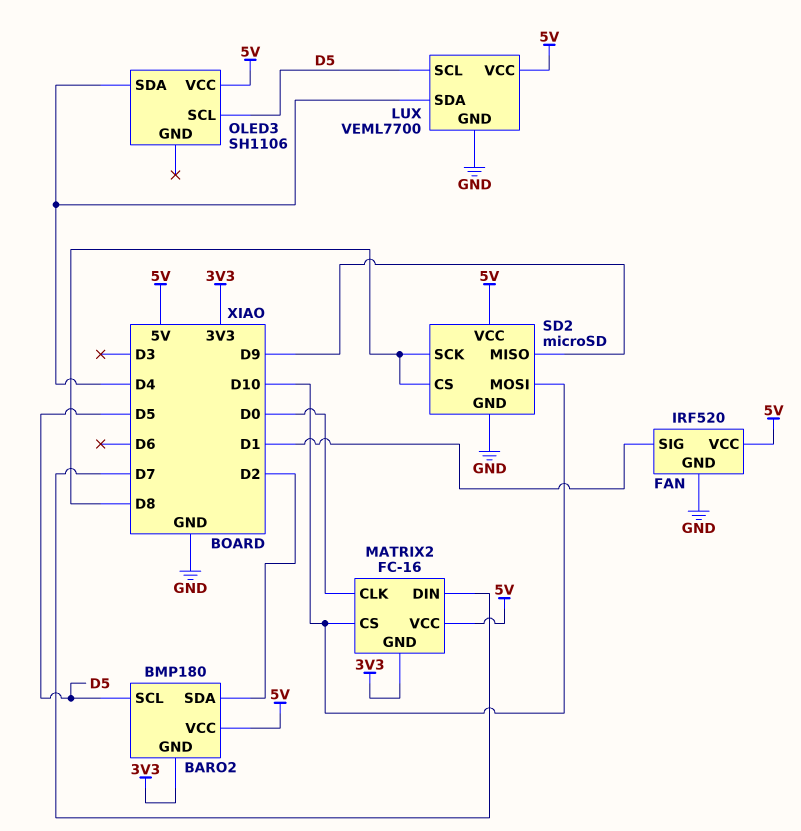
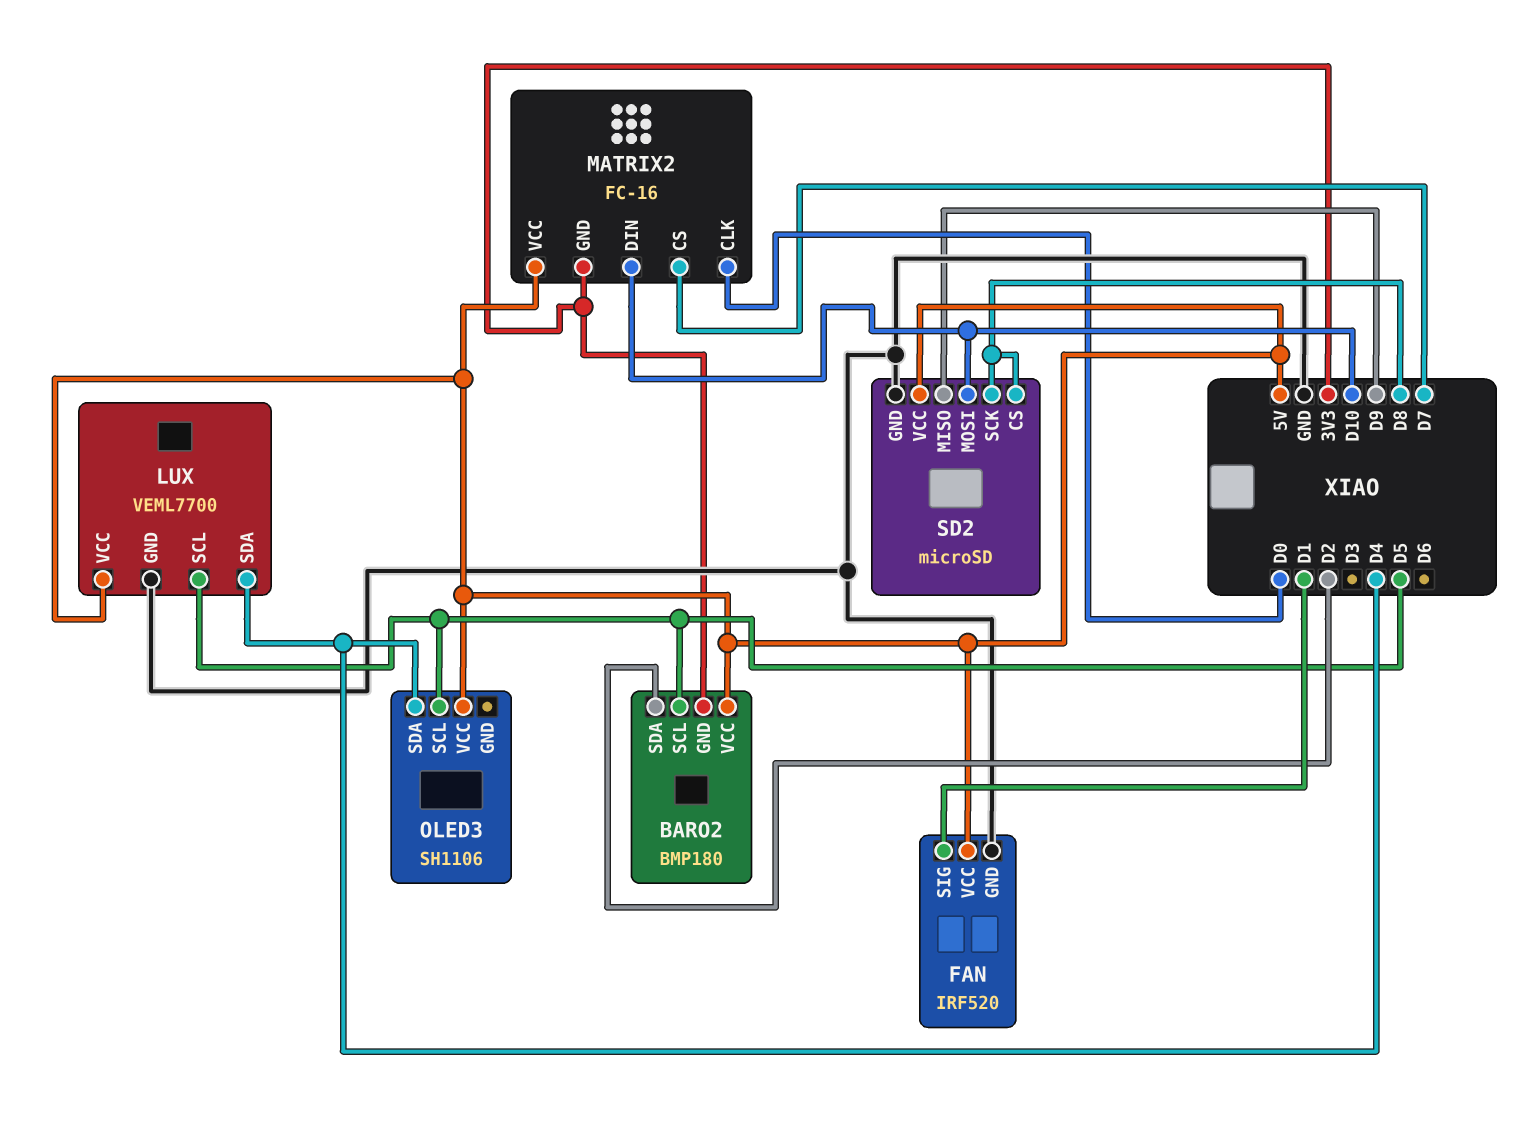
MATRIX2 pin CS: D10 -> D7
MATRIX2 pin DIN: D7 -> D10

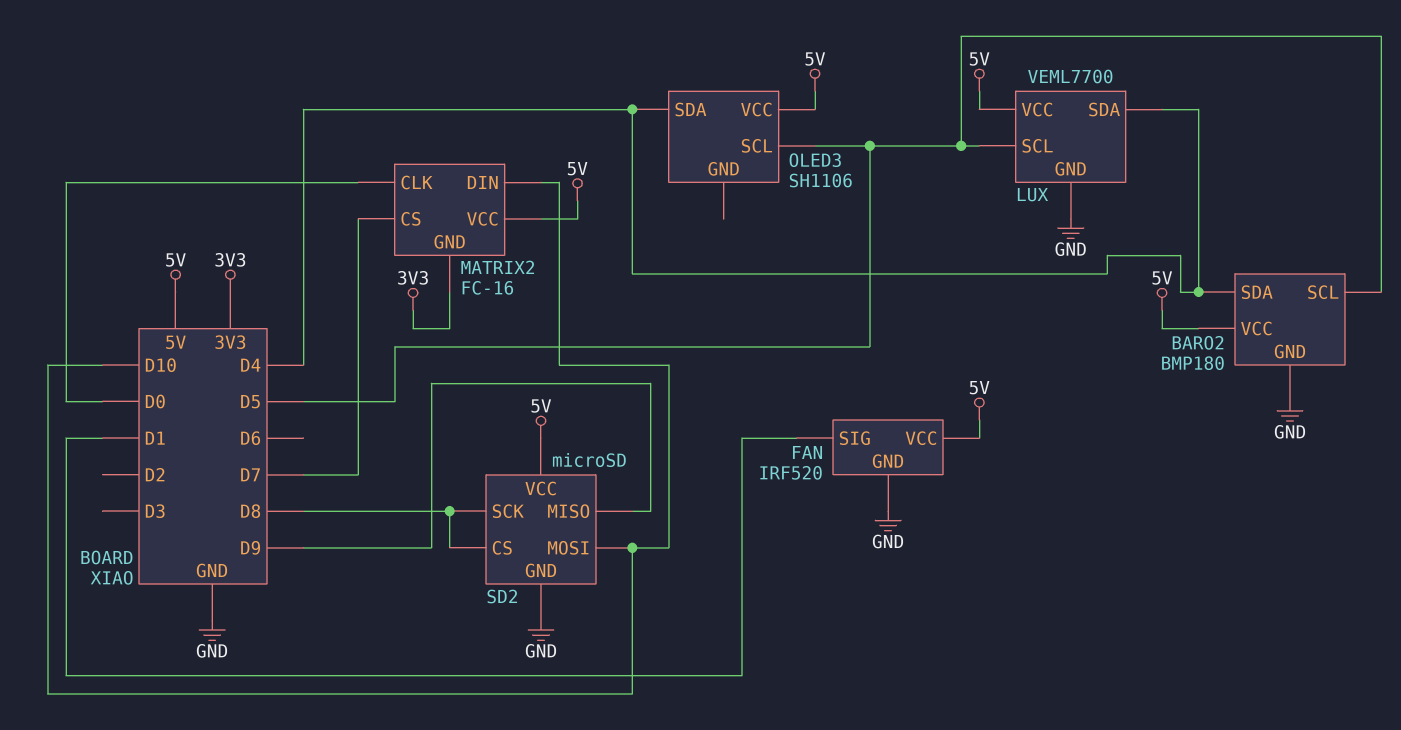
BARO2 pin GND: 3V3 -> GND
BARO2 pin SDA: D2 -> D4

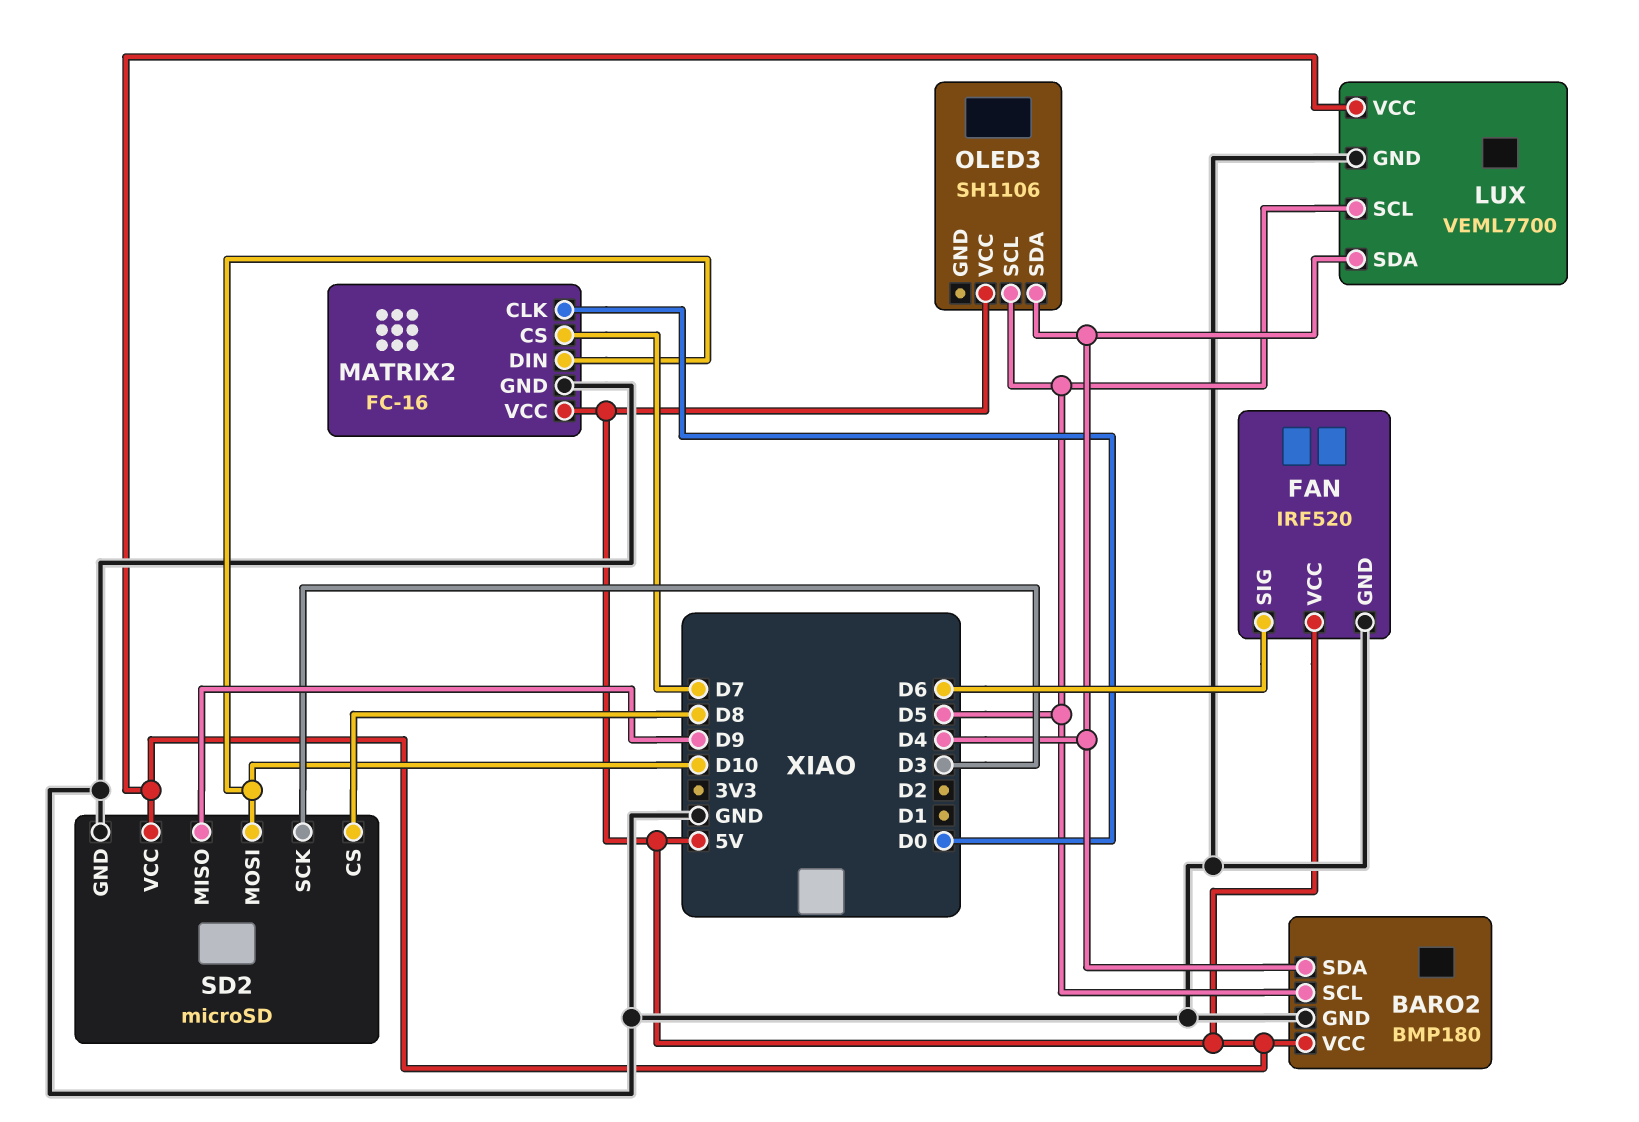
FAN pin SIG: D1 -> D6
MATRIX2 pin GND: 3V3 -> GND
SD2 pin SCK: D8 -> D3

